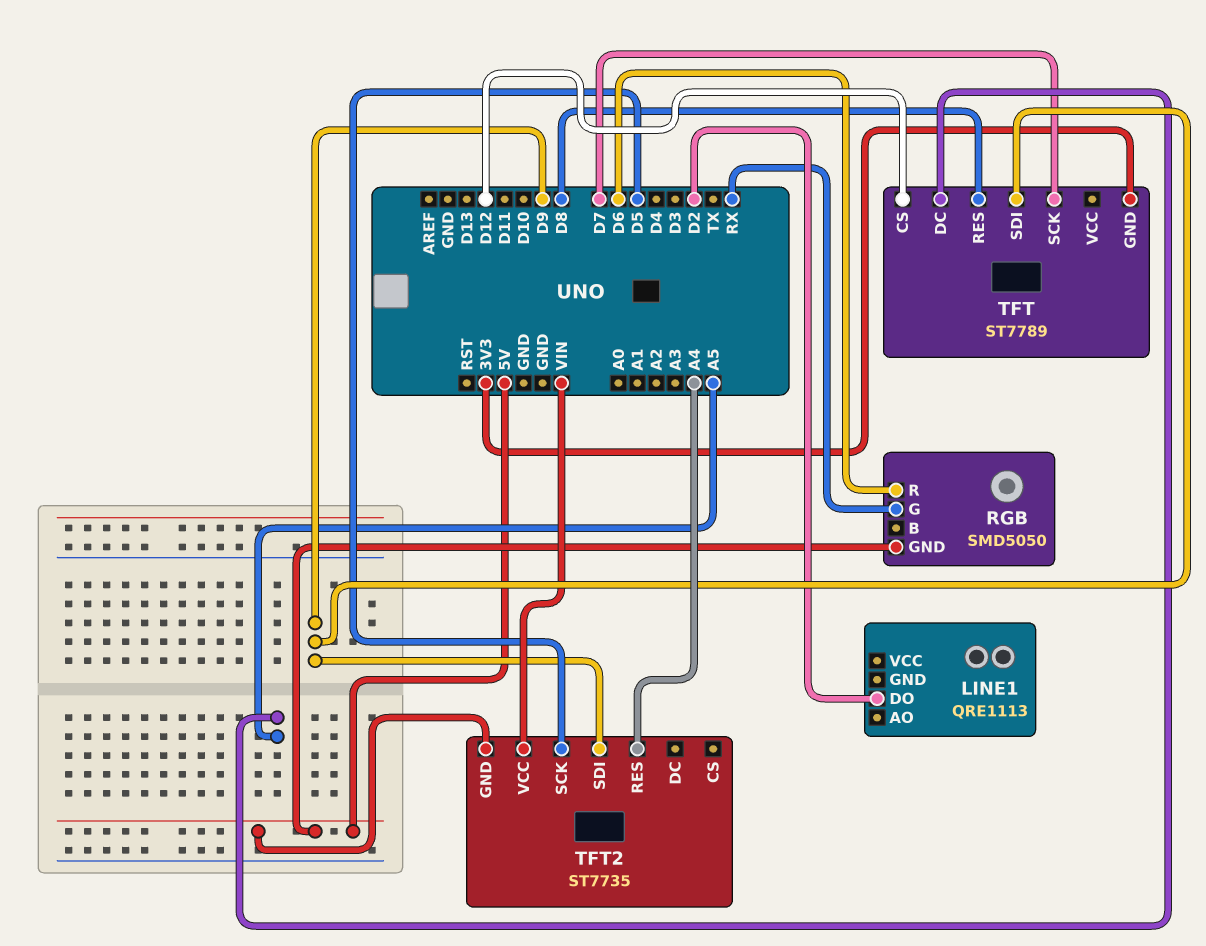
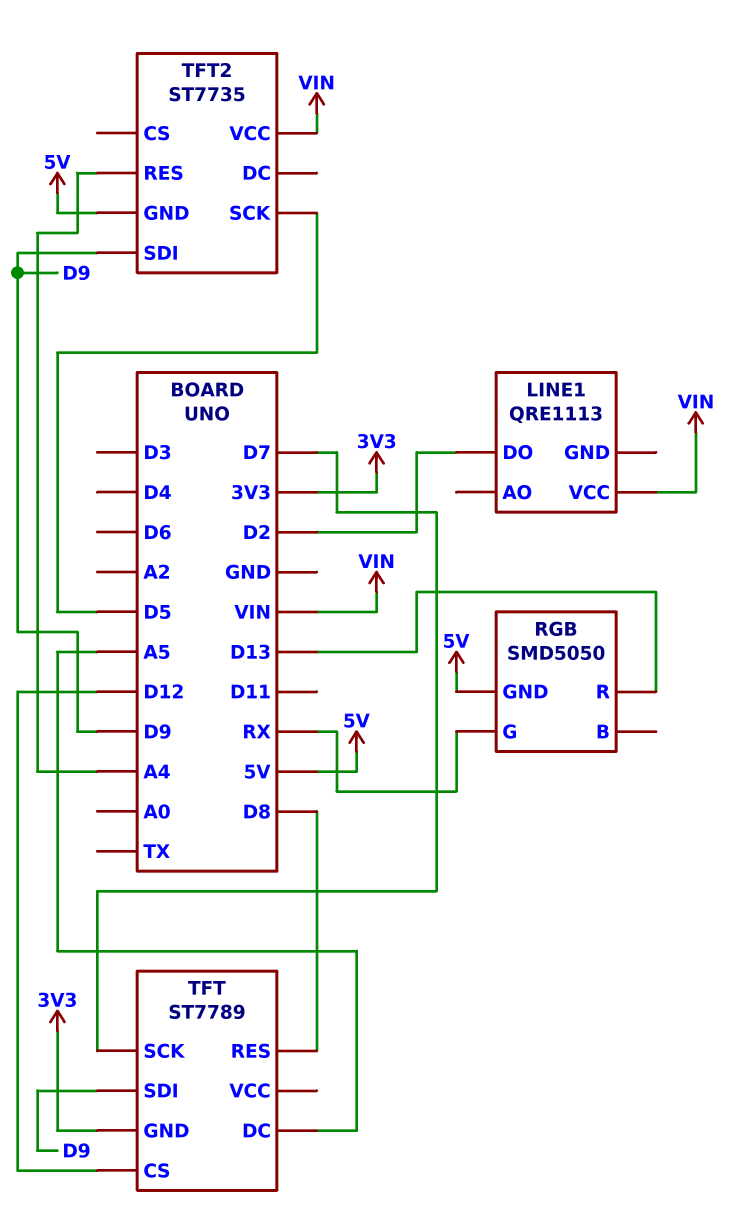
LINE1 pin VCC: none -> VIN
RGB pin R: D6 -> D13

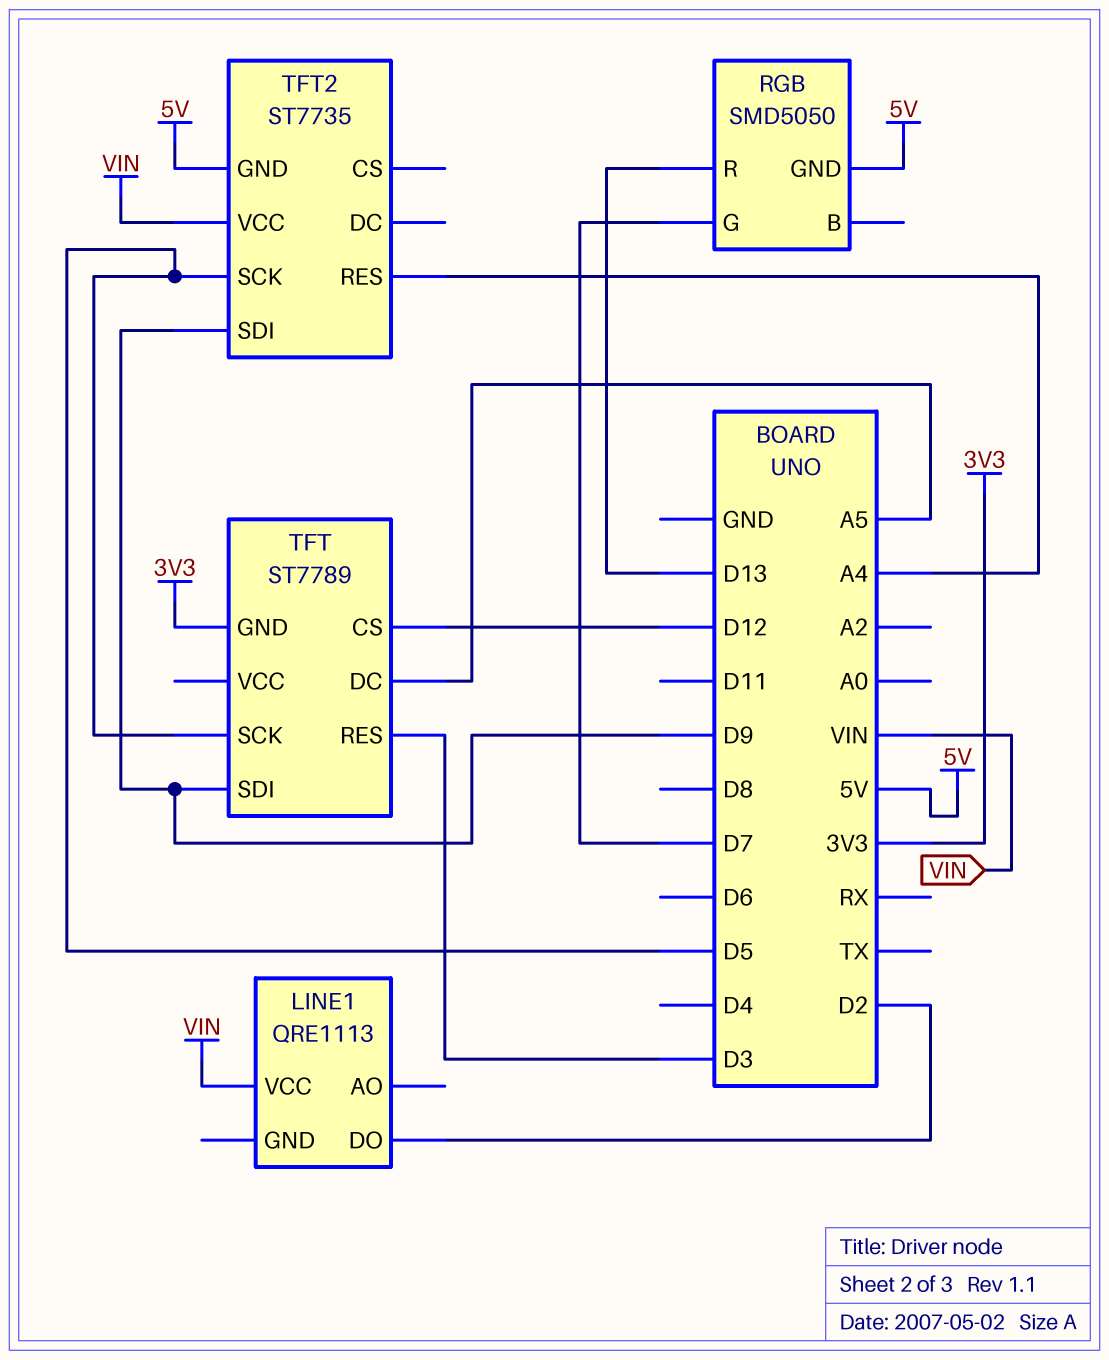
RGB pin G: RX -> D7
TFT pin RES: D8 -> D3
TFT pin SCK: D7 -> D5

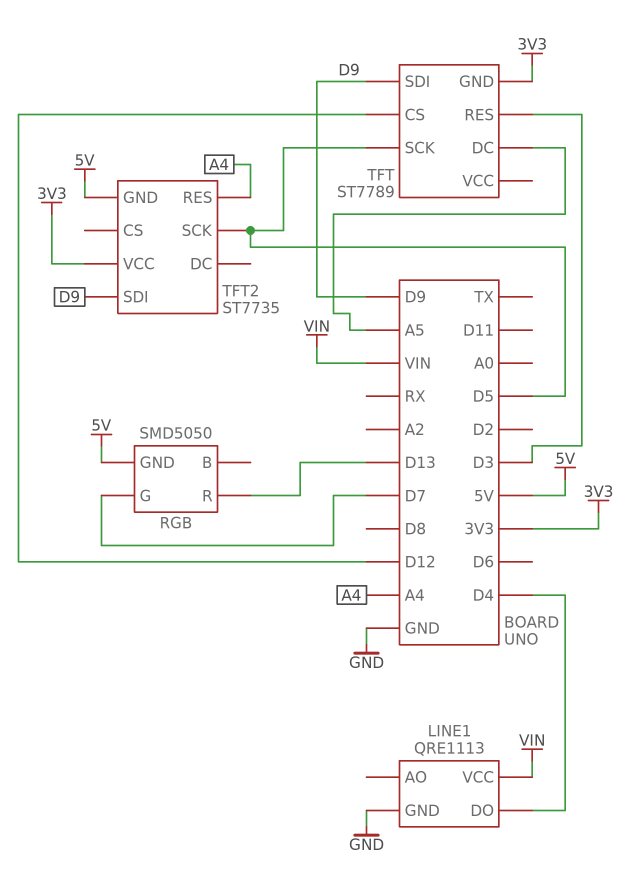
LINE1 pin DO: D2 -> D4
LINE1 pin GND: none -> GND
TFT2 pin VCC: VIN -> 3V3

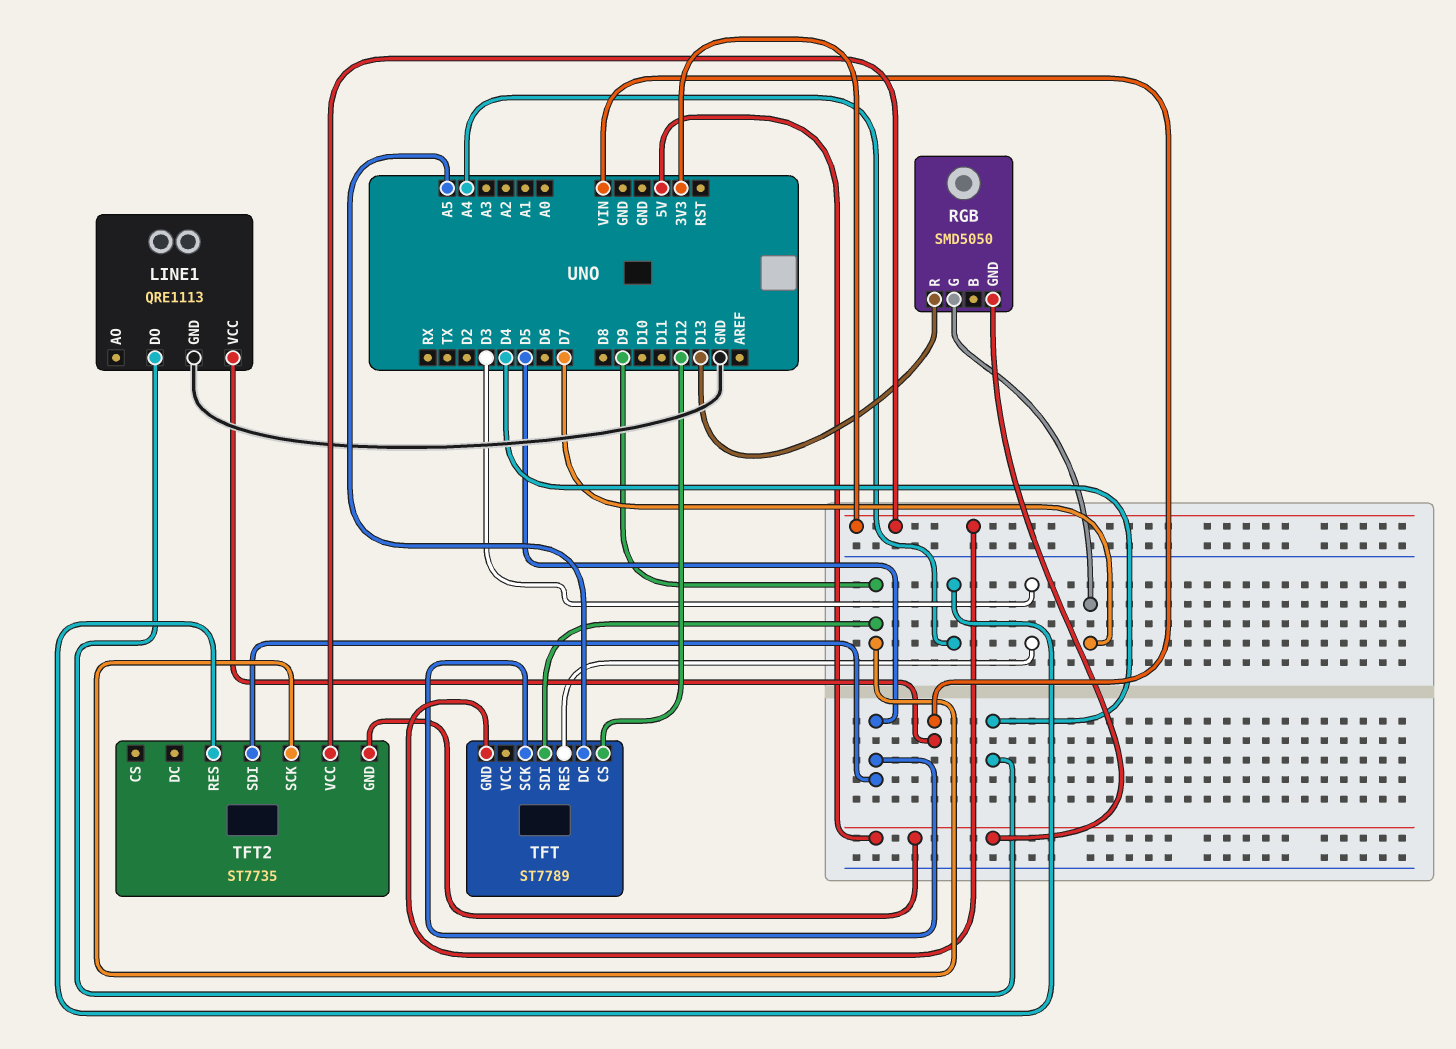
TFT2 pin SCK: D5 -> D9
TFT2 pin SDI: D9 -> D5

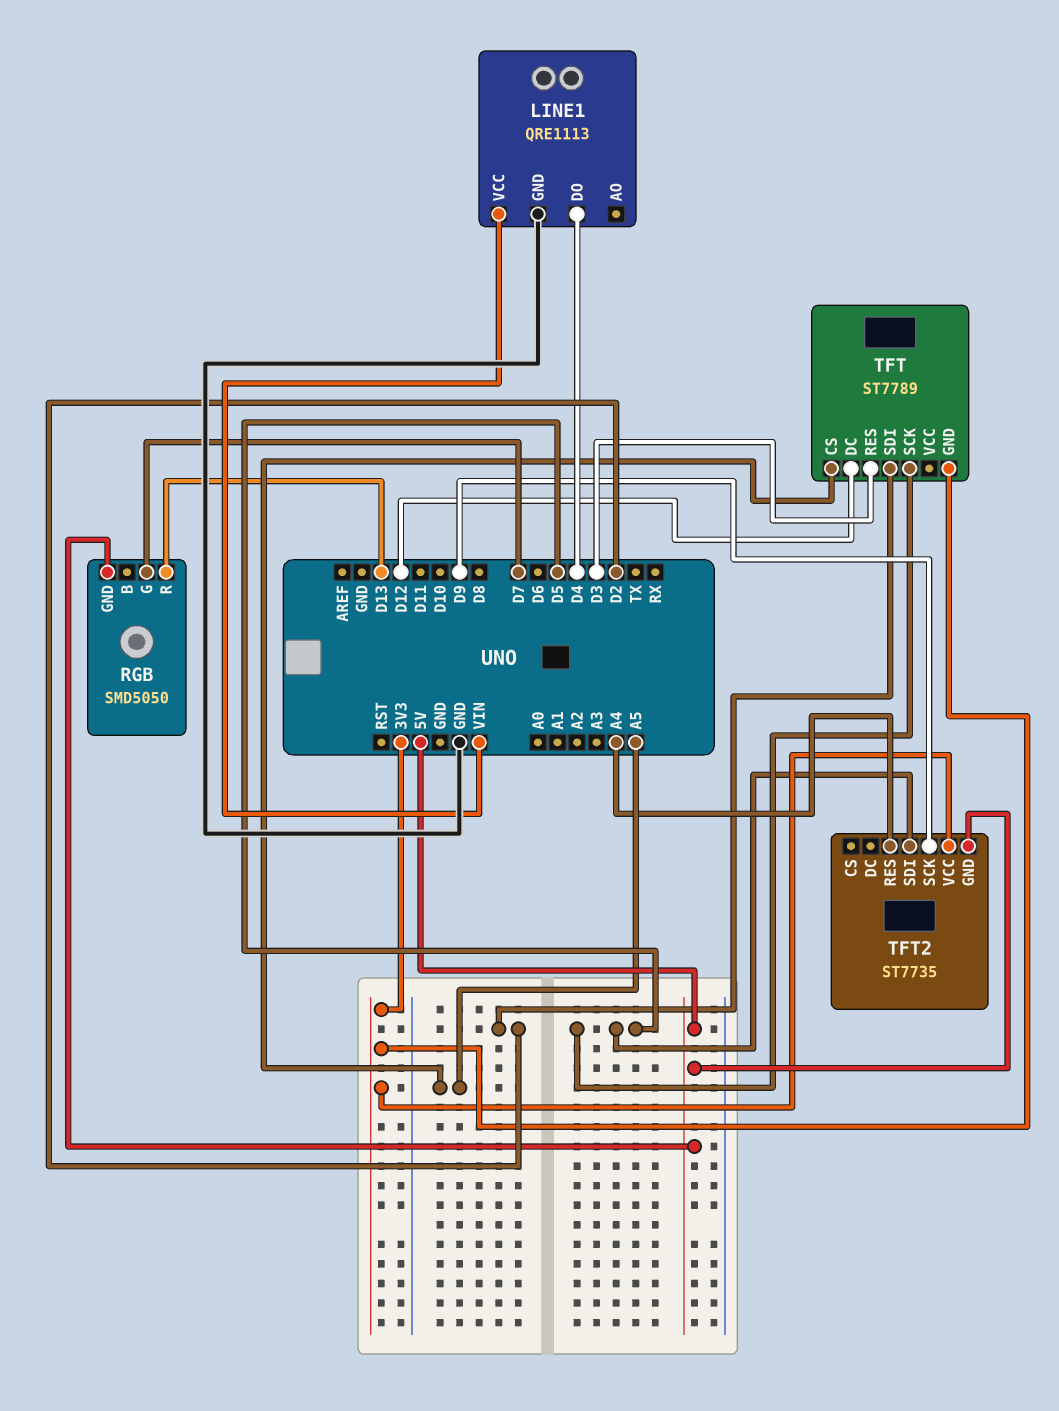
TFT pin CS: D12 -> A5
TFT pin DC: A5 -> D12
TFT pin SDI: D9 -> D2

